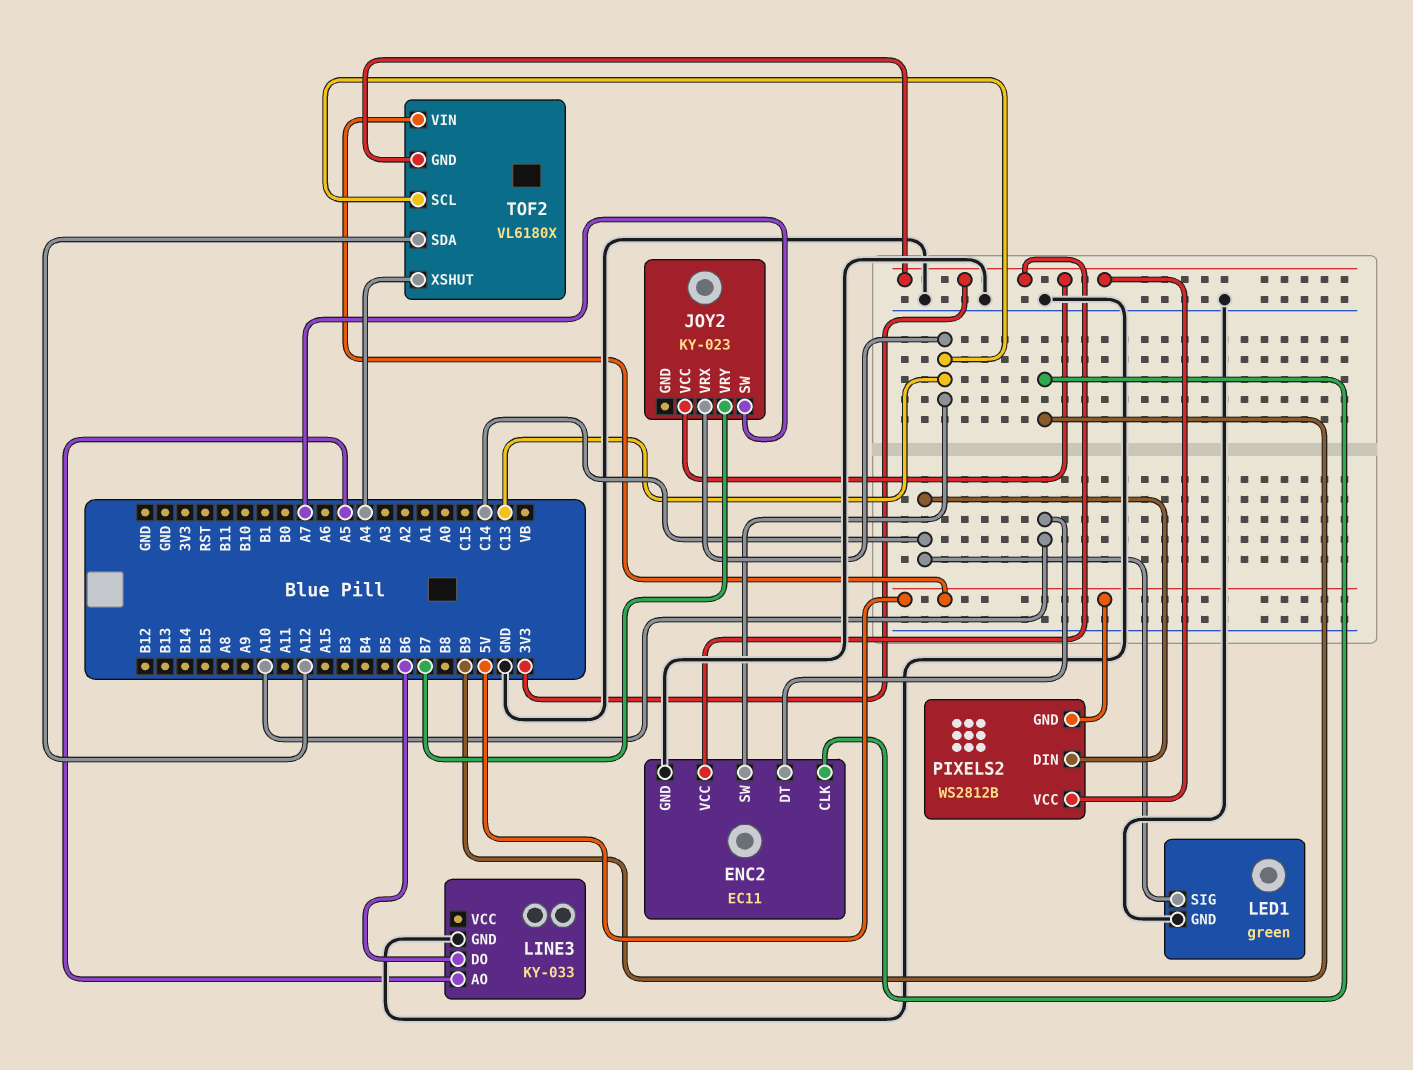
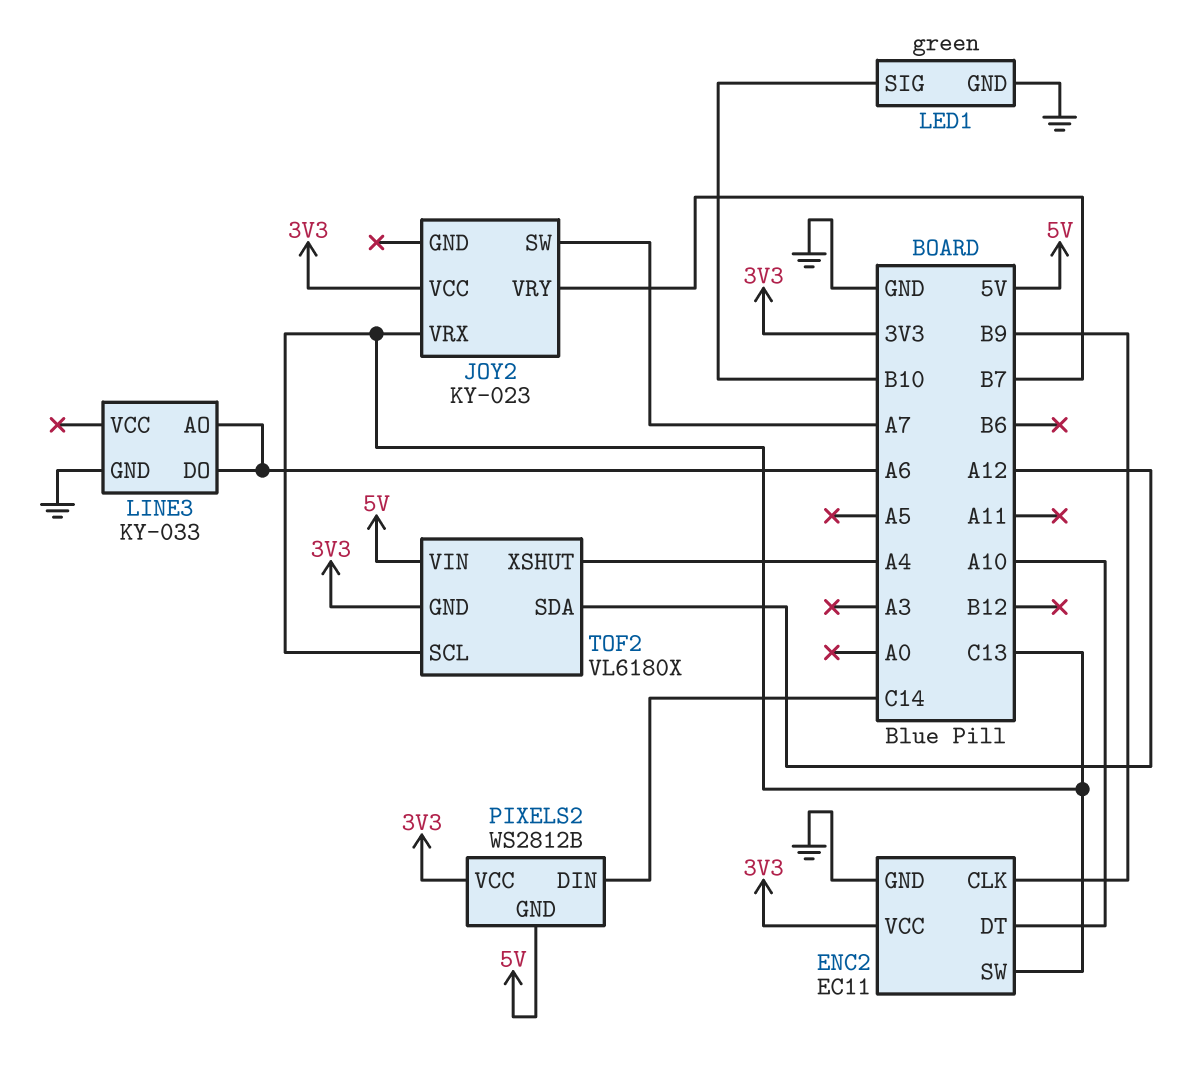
LED1 pin SIG: C14 -> B10
LINE3 pin AO: A5 -> A6
LINE3 pin DO: B6 -> A6

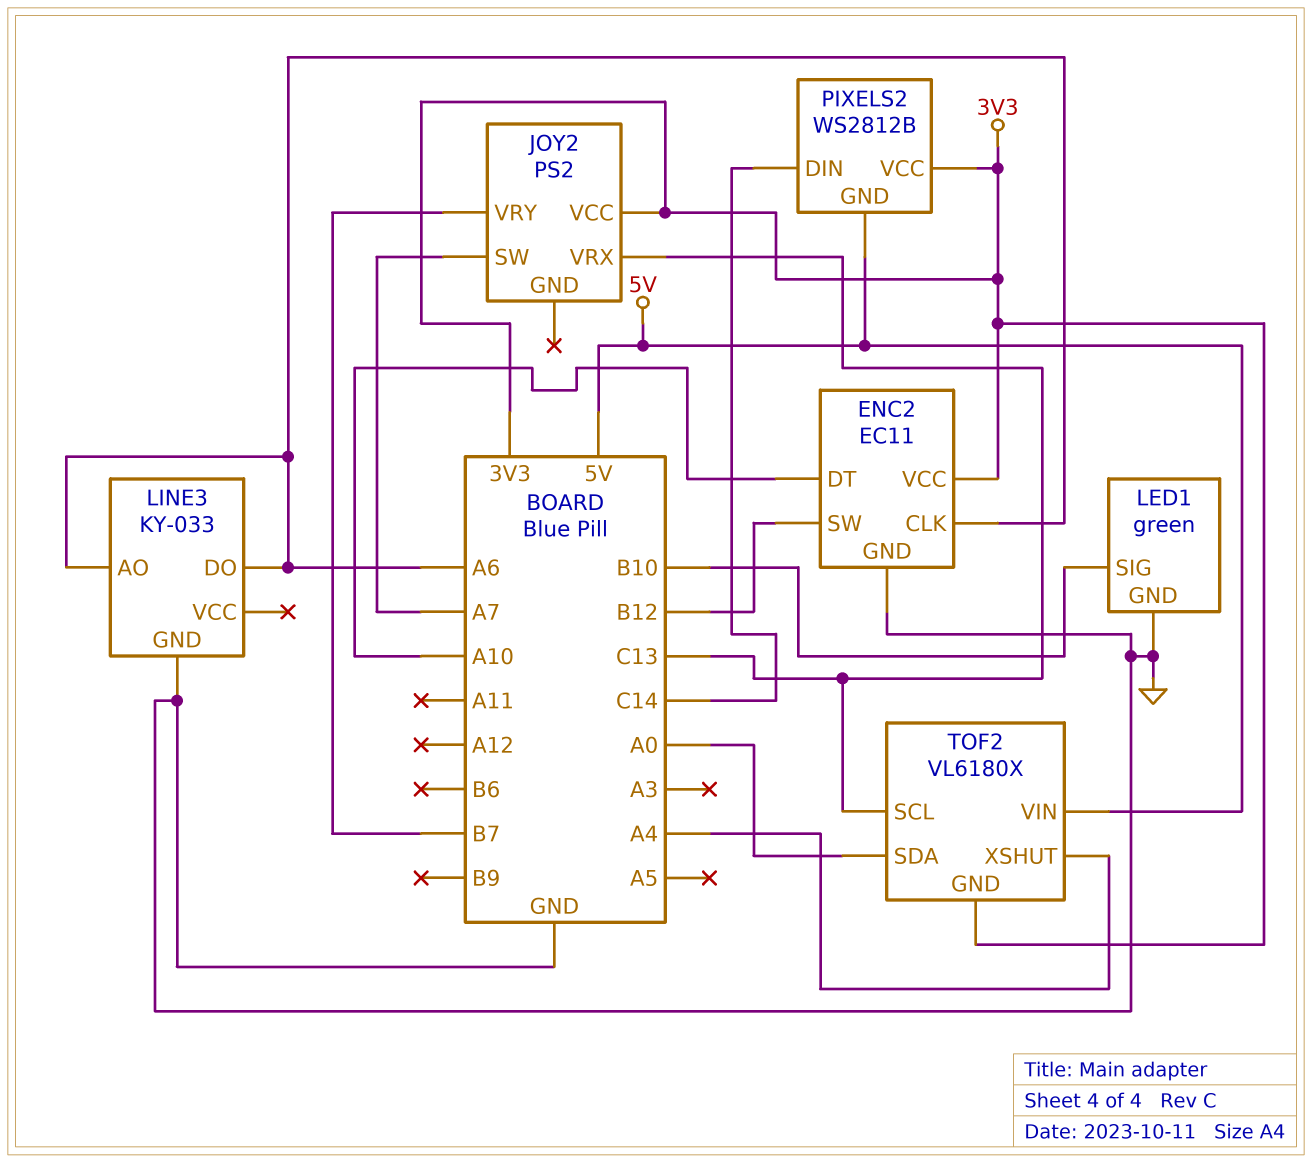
ENC2 pin CLK: B9 -> A6
ENC2 pin SW: C13 -> B12
JOY2: KY-023 -> PS2
TOF2 pin SDA: A12 -> A0

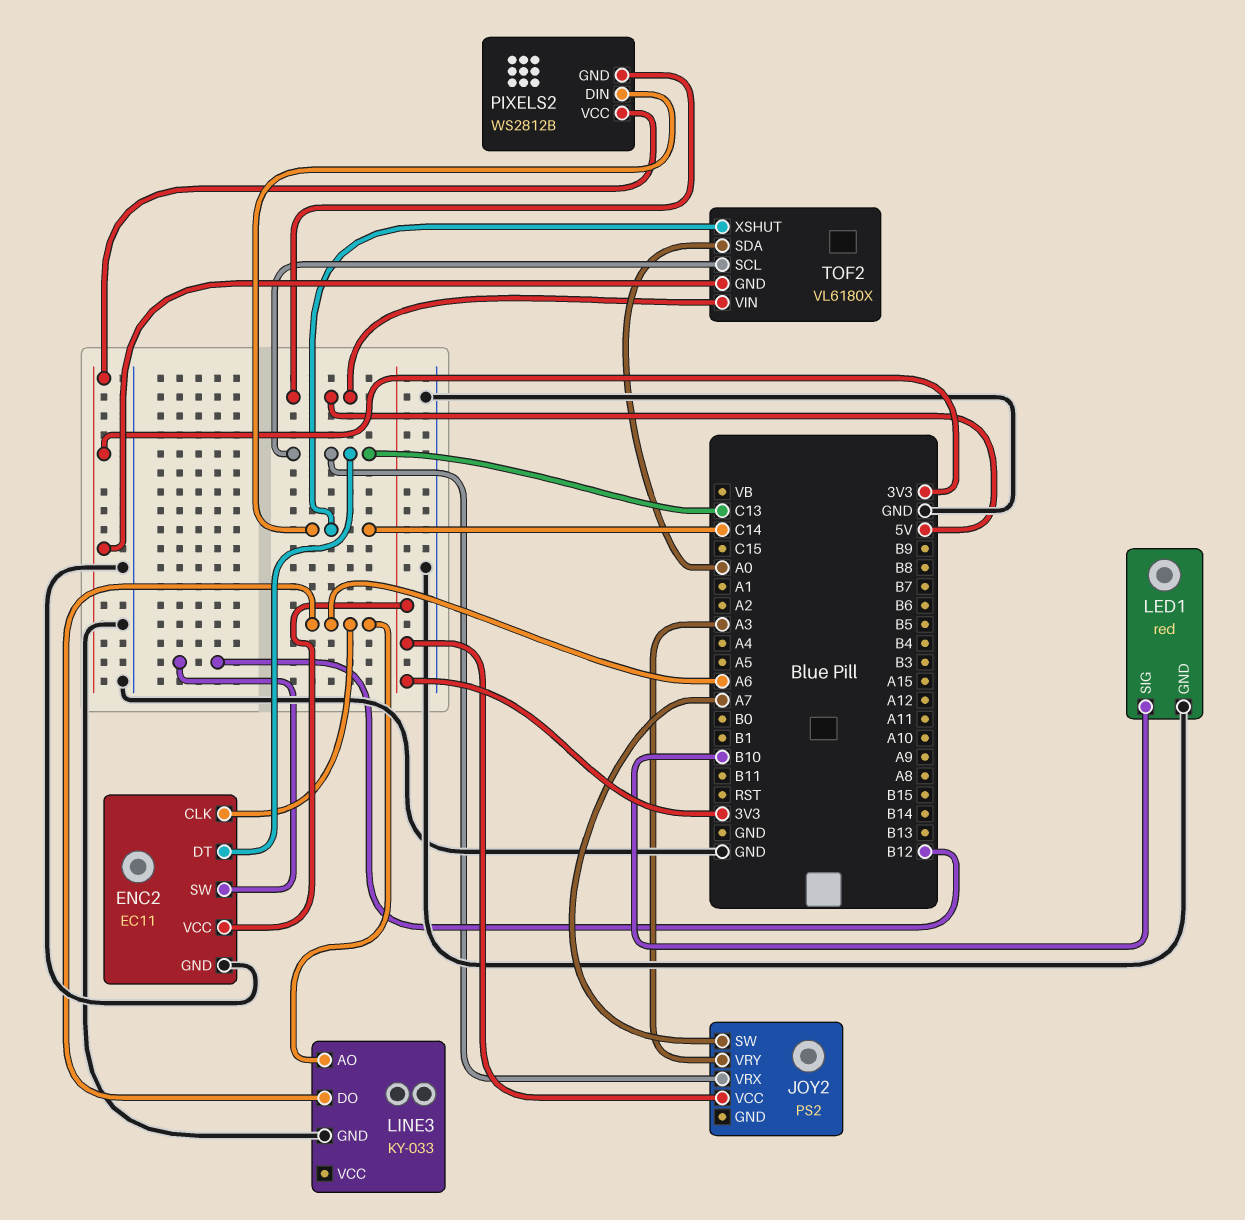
ENC2 pin DT: A10 -> C13
JOY2 pin VRY: B7 -> A3
LED1: green -> red
TOF2 pin XSHUT: A4 -> C14

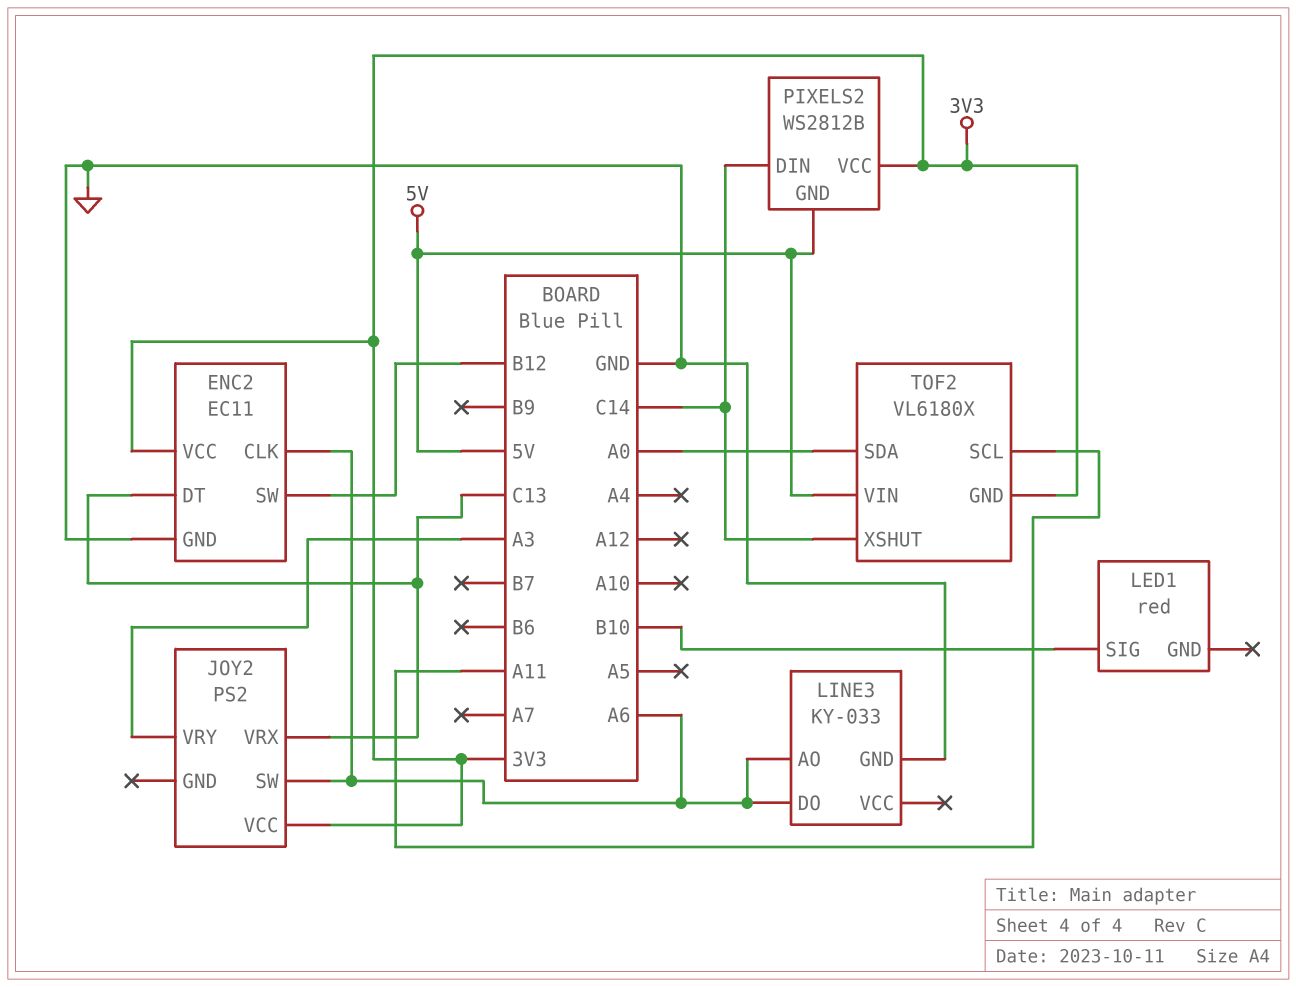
JOY2 pin SW: A7 -> A6
LED1 pin GND: GND -> none
TOF2 pin SCL: C13 -> A11

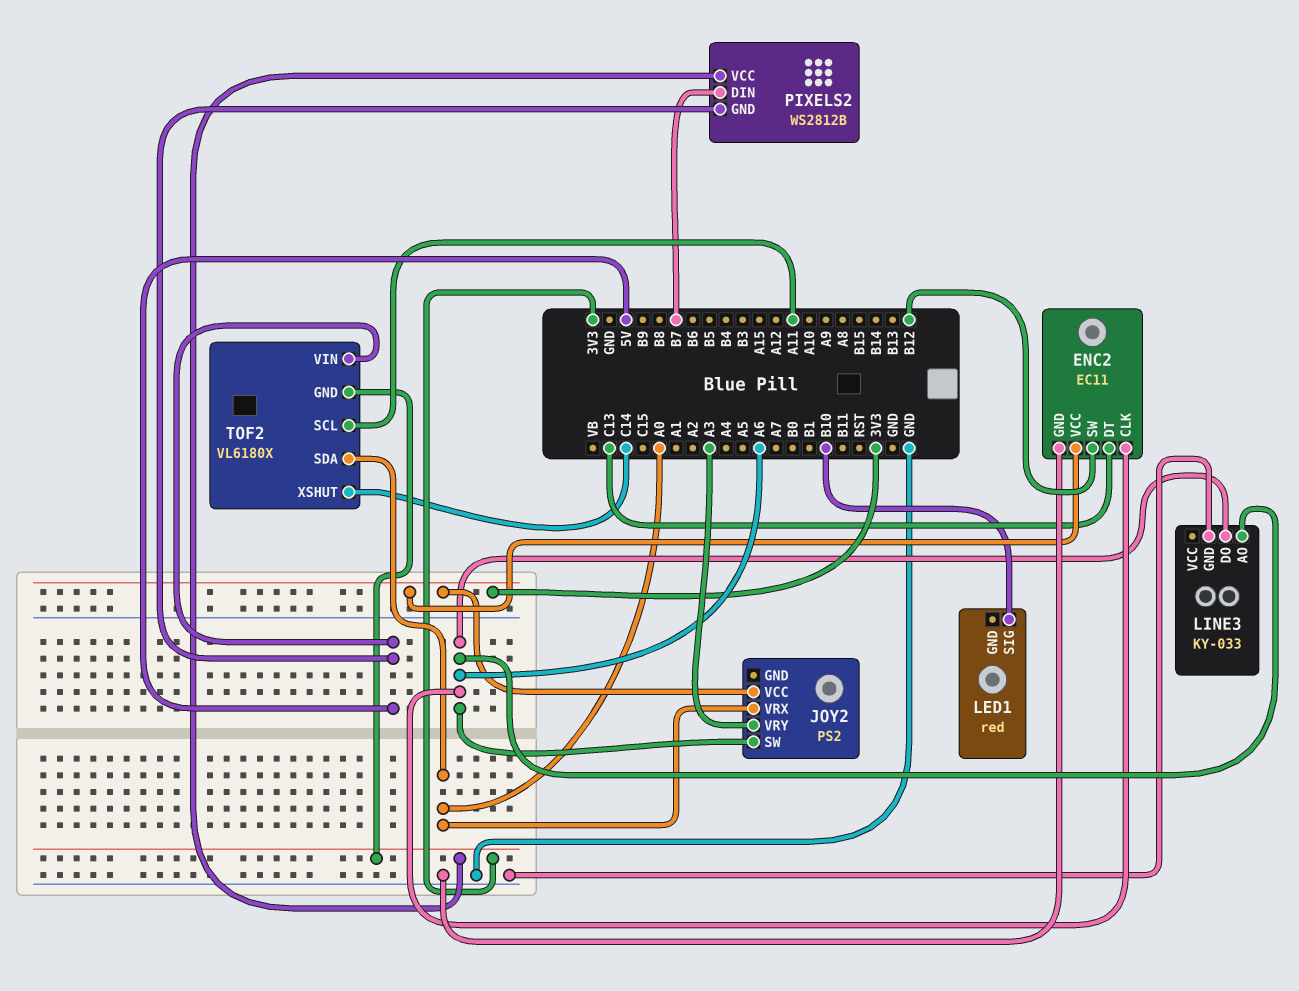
JOY2 pin VRX: C13 -> A0
PIXELS2 pin DIN: C14 -> B7

